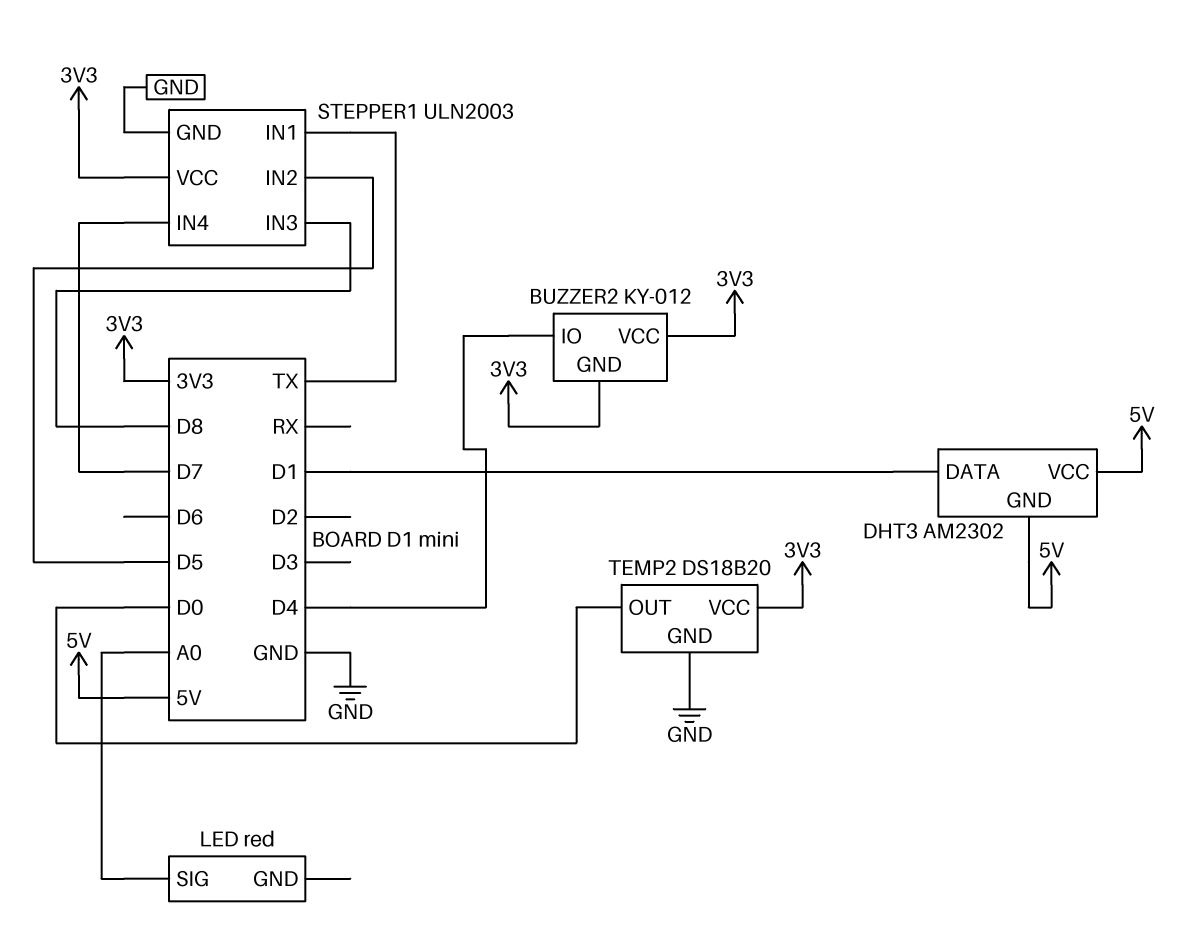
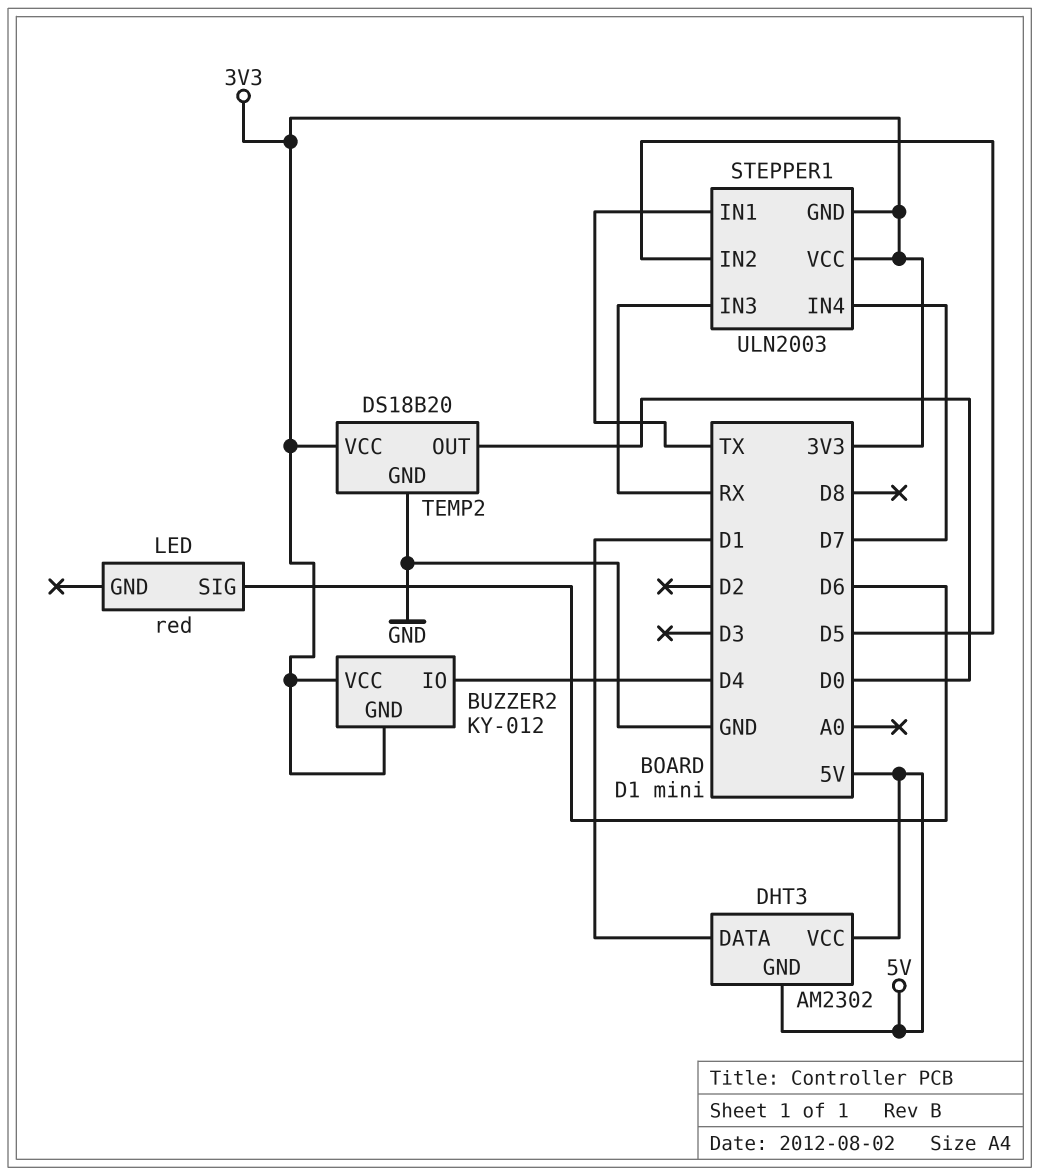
LED pin SIG: A0 -> D6
STEPPER1 pin GND: GND -> 3V3
STEPPER1 pin IN3: D8 -> RX

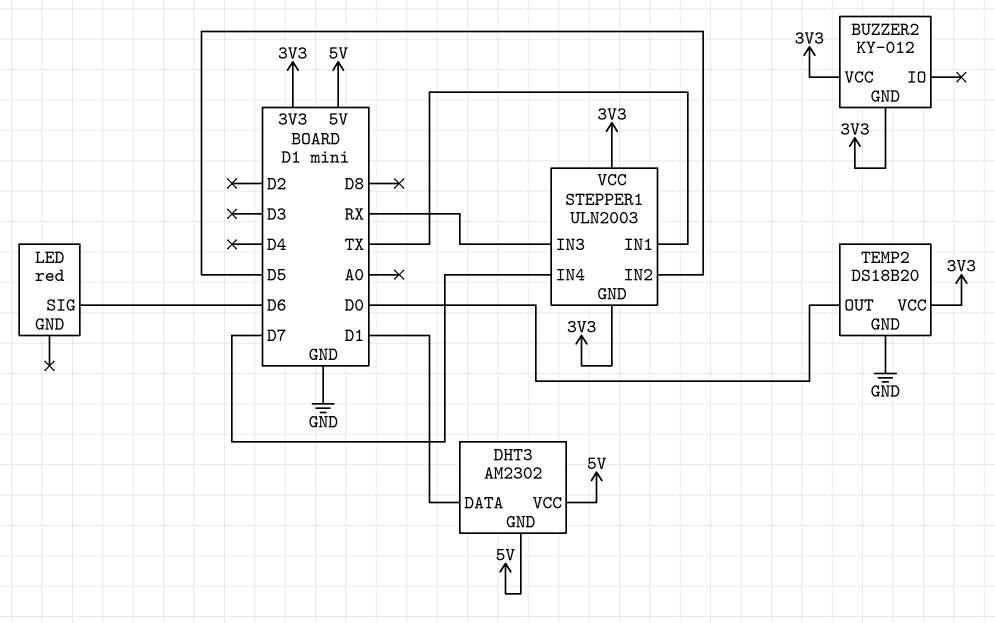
BUZZER2 pin IO: D4 -> none

